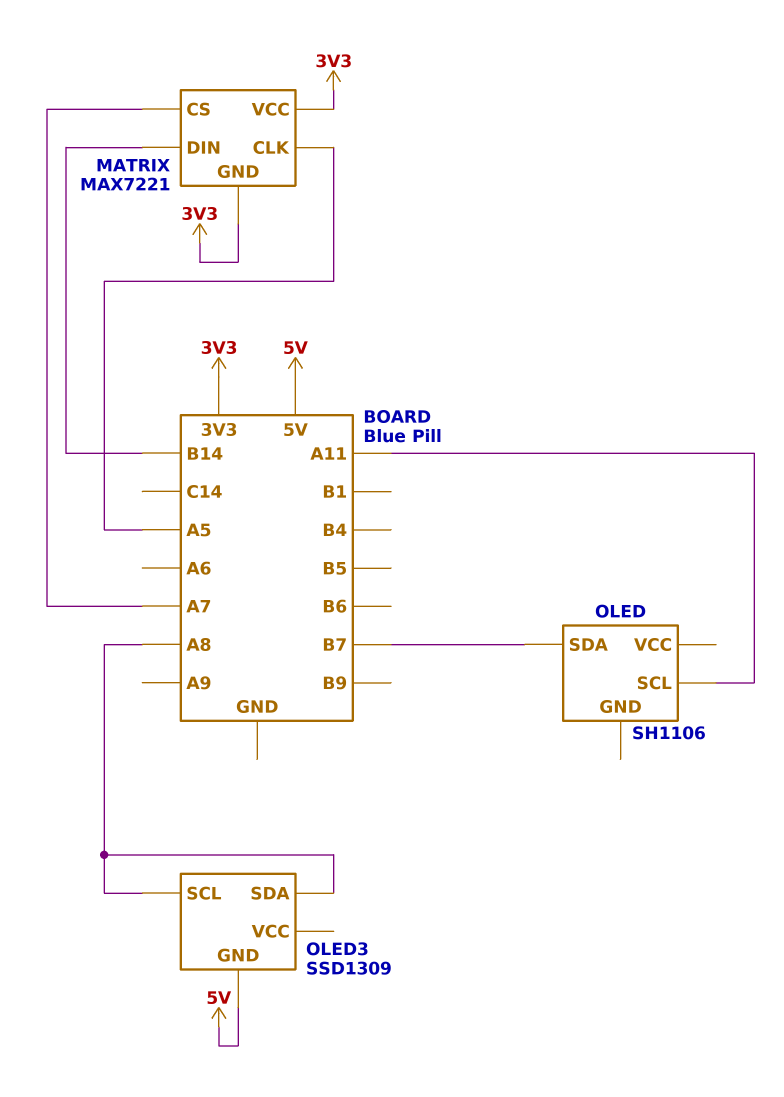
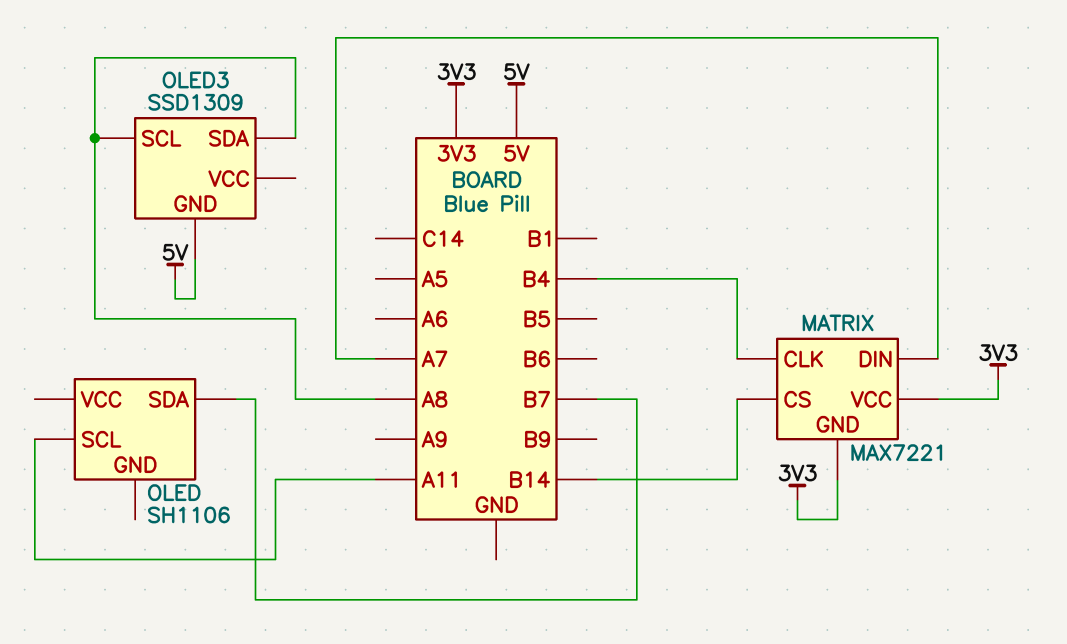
MATRIX pin CLK: A5 -> B4
MATRIX pin CS: A7 -> B14
MATRIX pin DIN: B14 -> A7

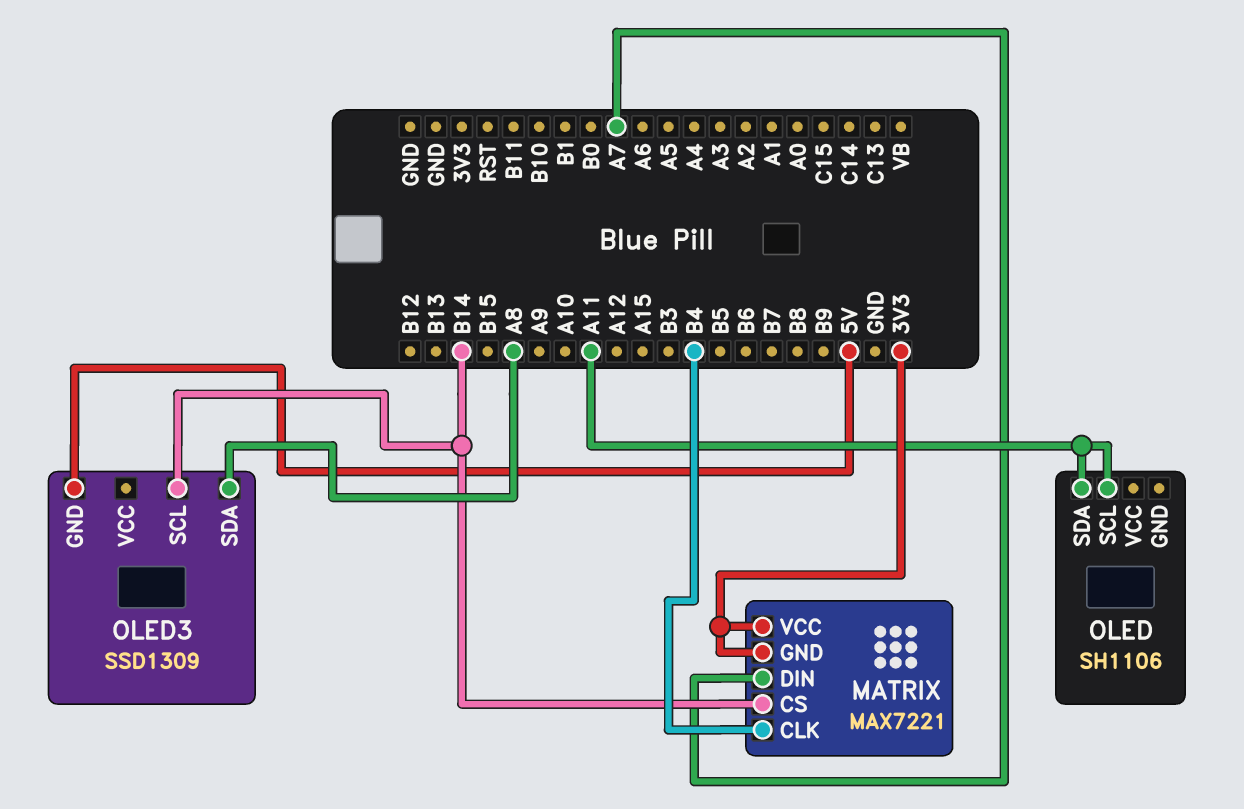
OLED pin SDA: B7 -> A11
OLED3 pin SCL: A8 -> B14

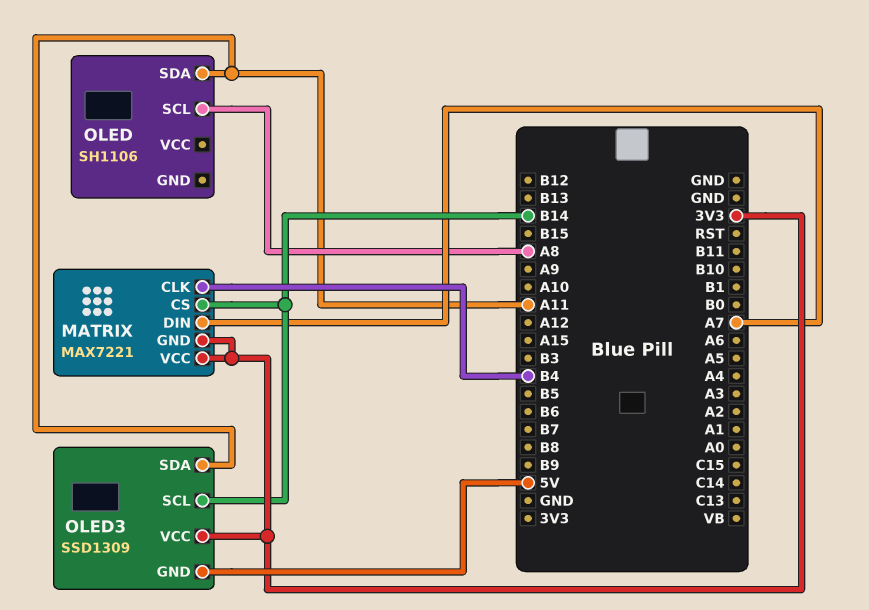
OLED pin SCL: A11 -> A8
OLED3 pin SDA: A8 -> A11
OLED3 pin VCC: none -> 3V3

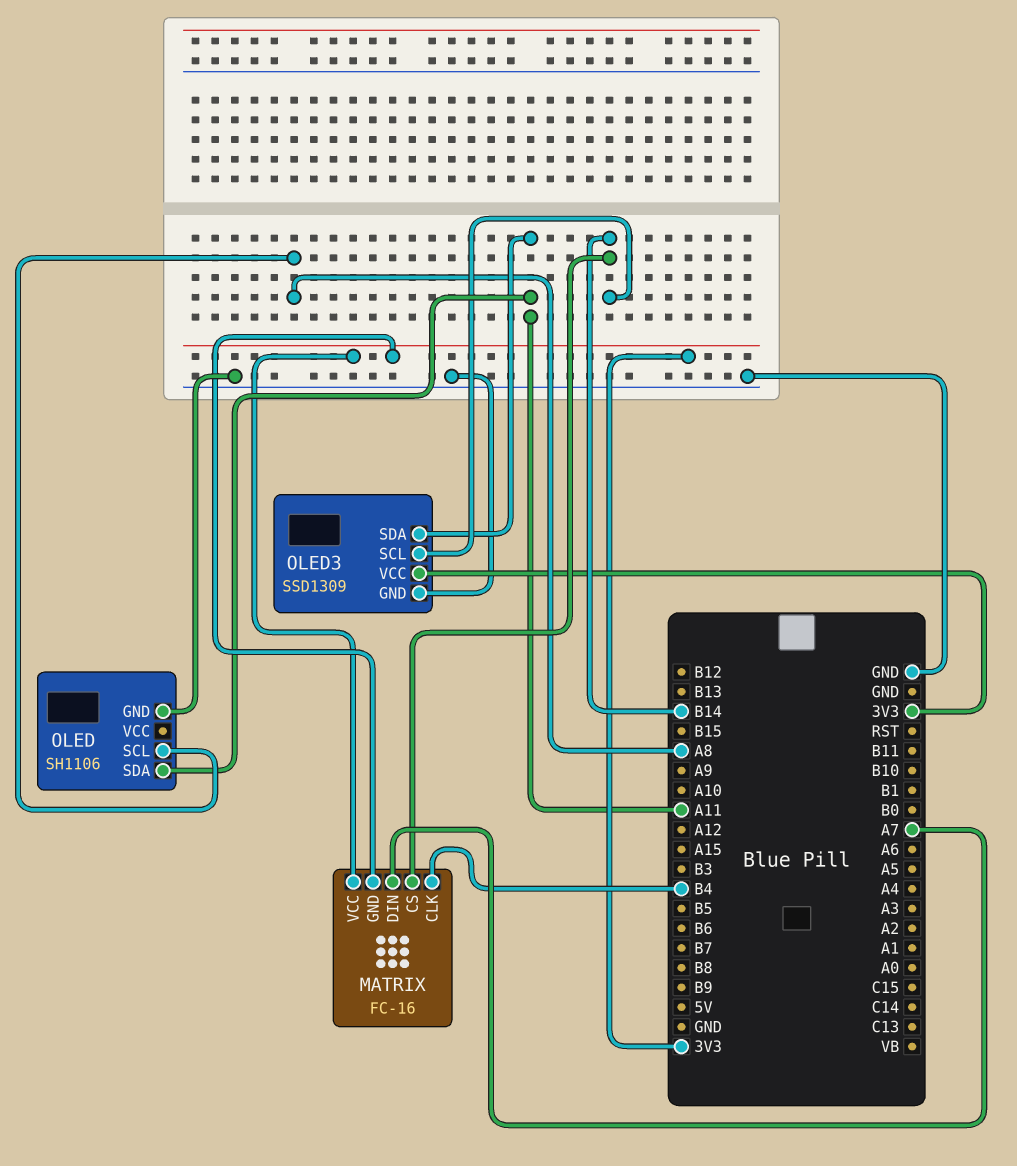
MATRIX: MAX7221 -> FC-16
OLED pin GND: none -> GND
OLED3 pin GND: 5V -> GND

